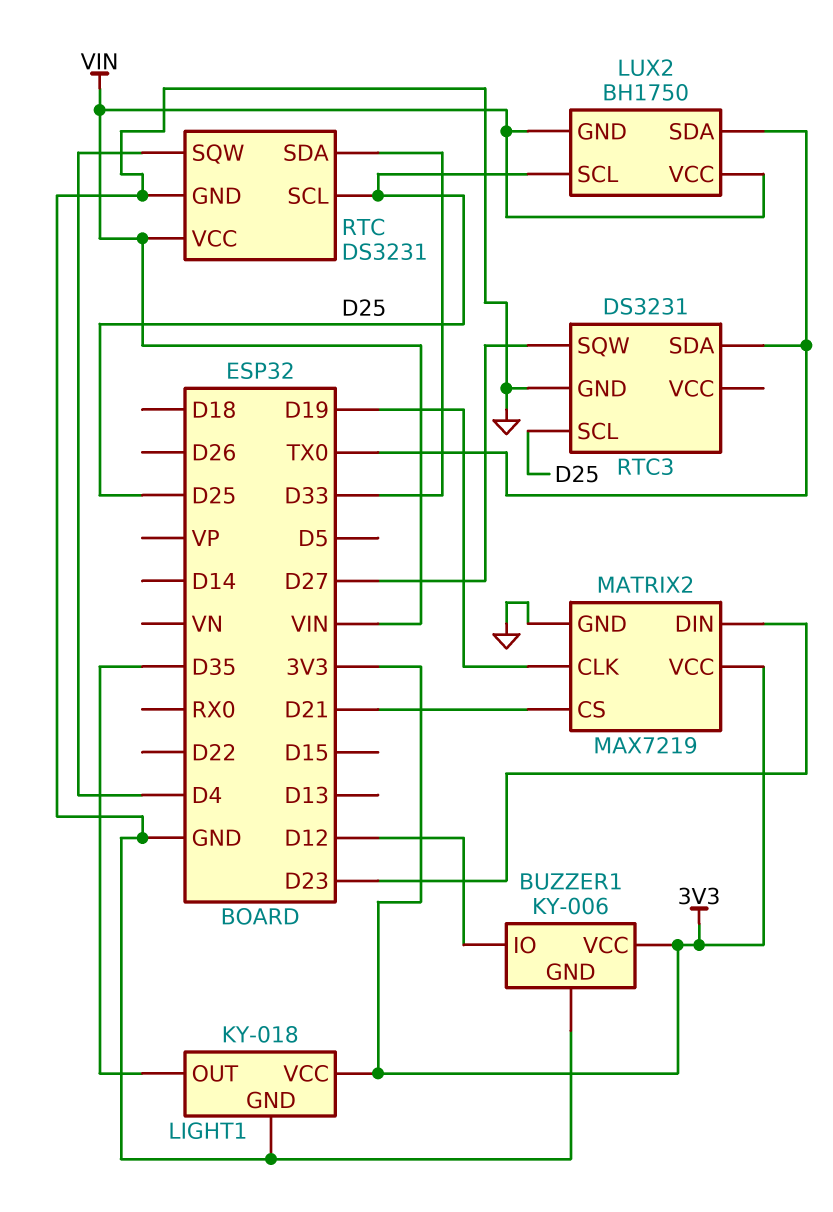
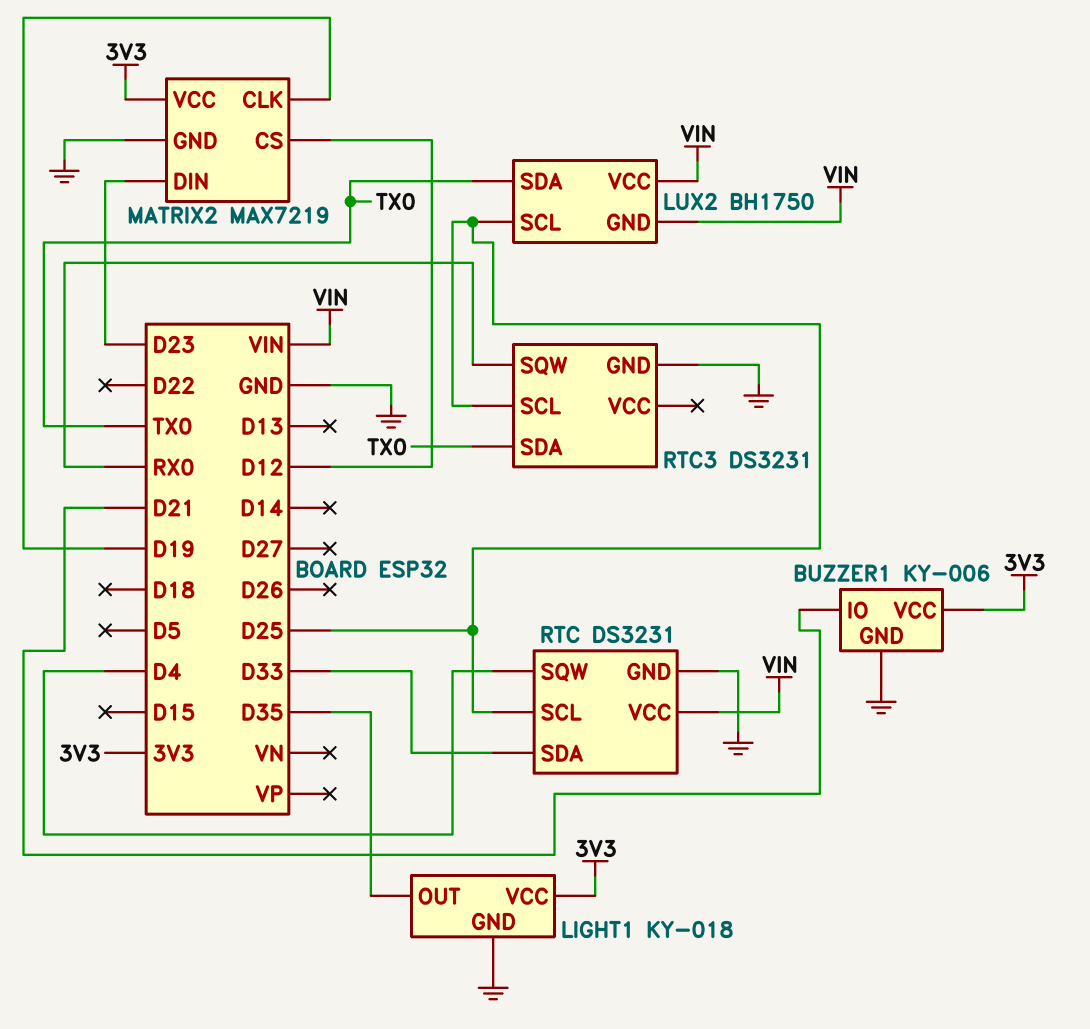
BUZZER1 pin IO: D12 -> D21
MATRIX2 pin CS: D21 -> D12
RTC3 pin SQW: D27 -> RX0

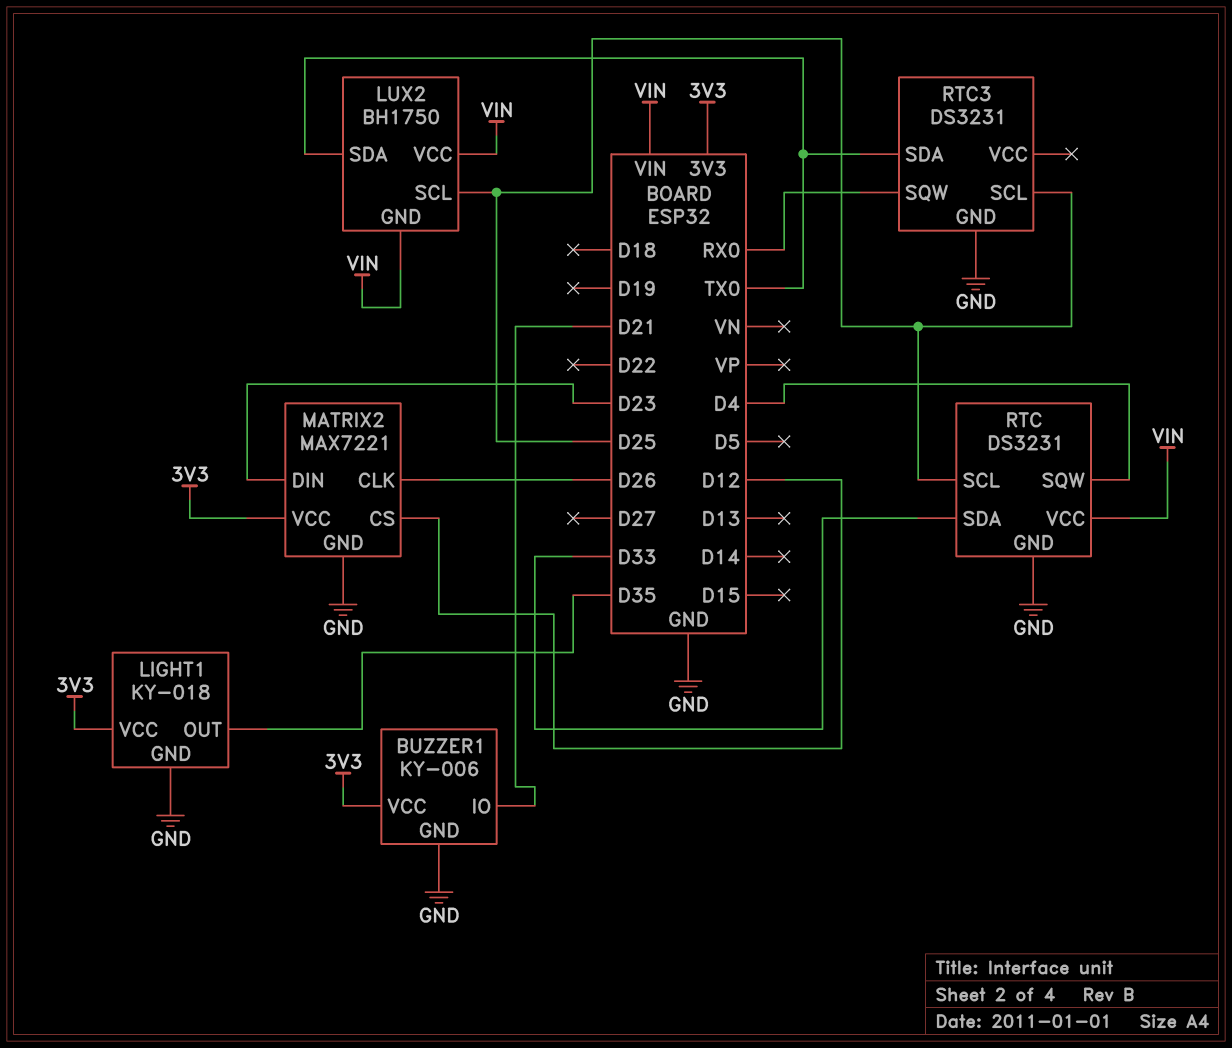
MATRIX2: MAX7219 -> MAX7221
MATRIX2 pin CLK: D19 -> D26

